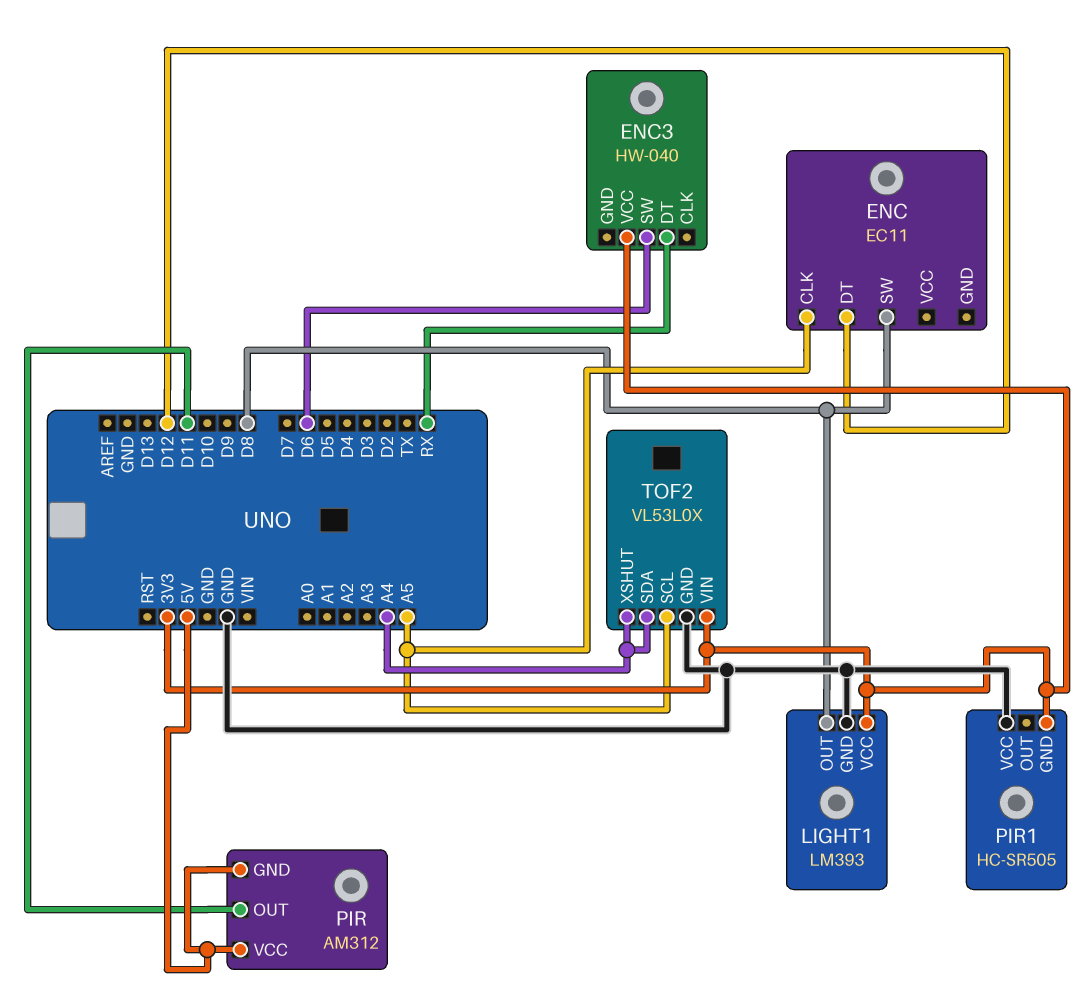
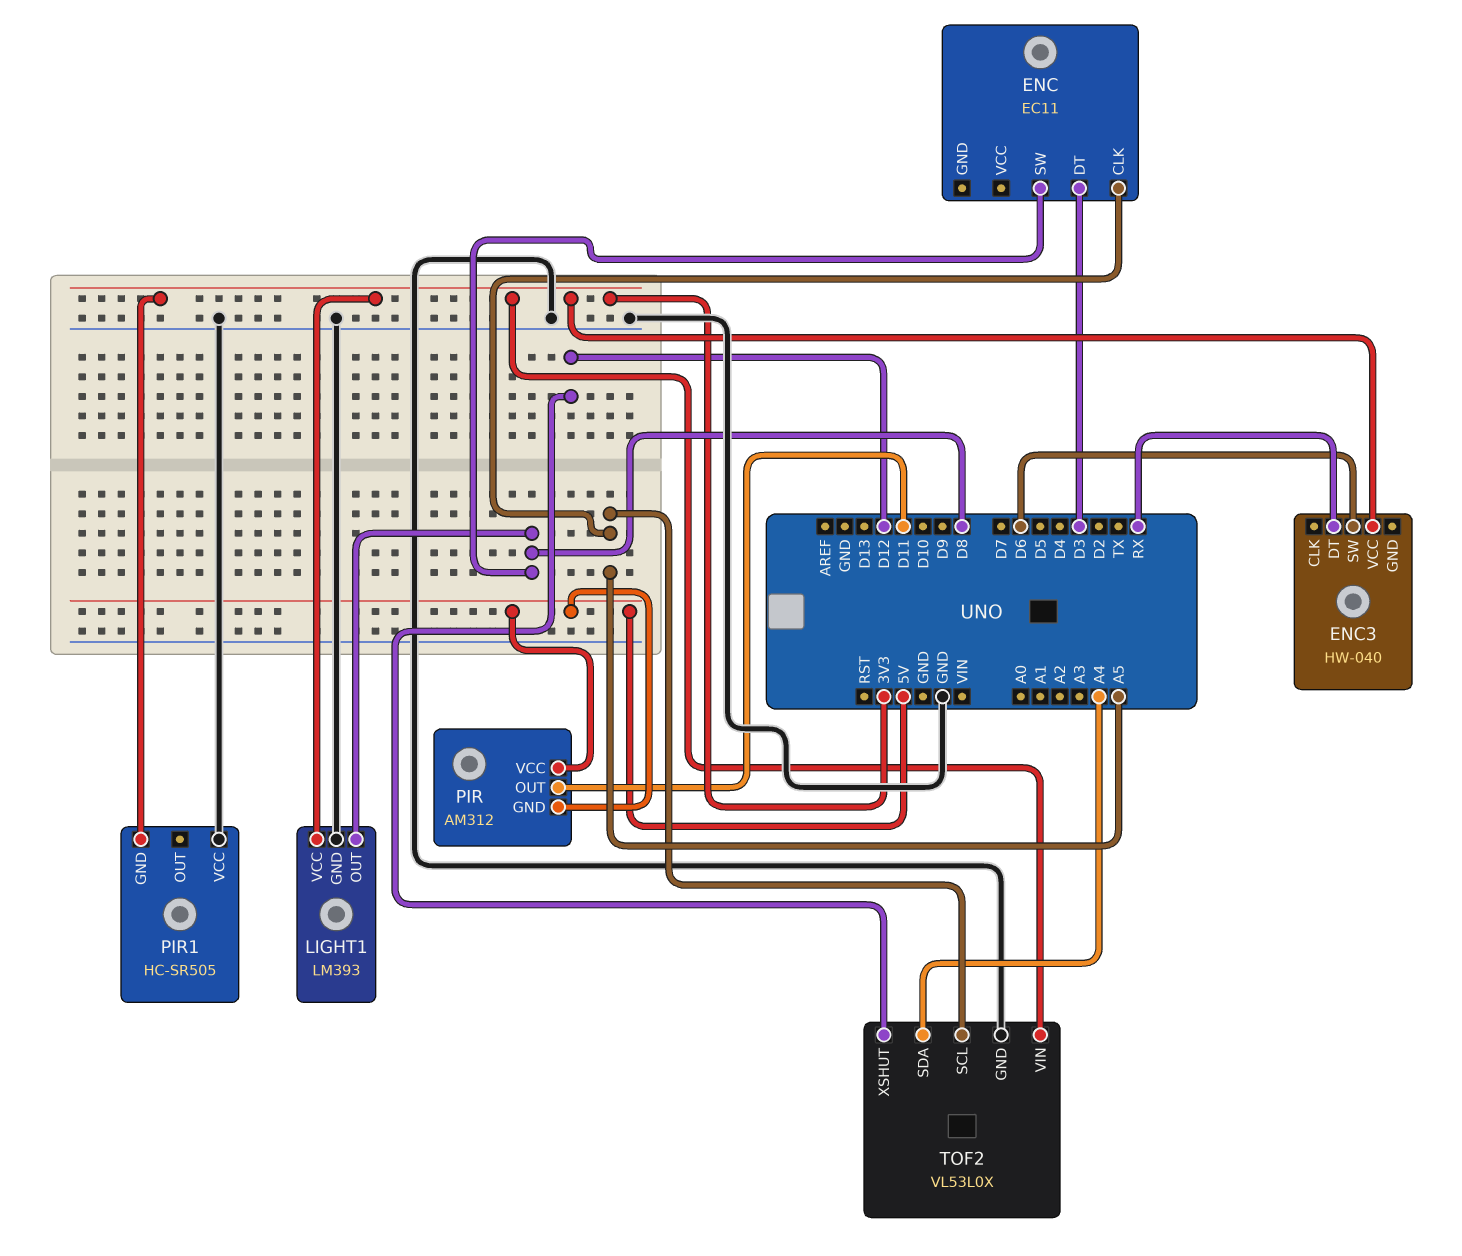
ENC pin DT: D12 -> D3
TOF2 pin XSHUT: A4 -> D12

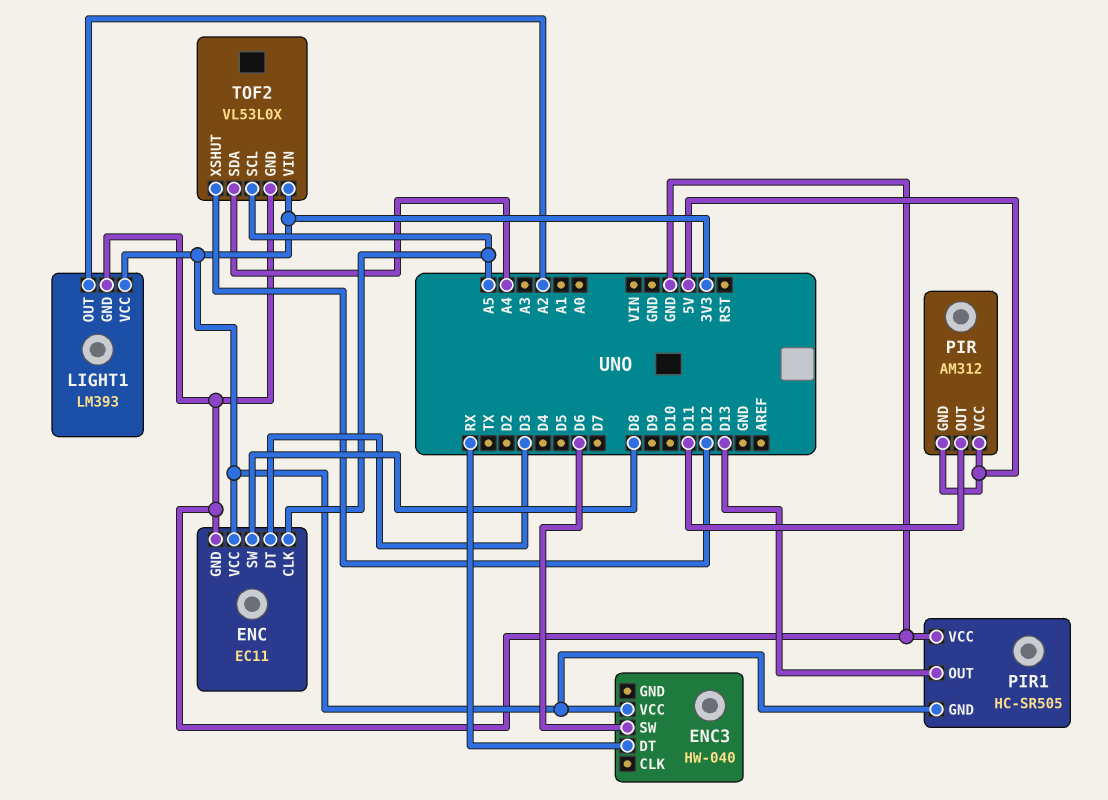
ENC pin GND: none -> GND
ENC pin VCC: none -> 3V3
LIGHT1 pin OUT: D8 -> A2
PIR1 pin OUT: none -> D13

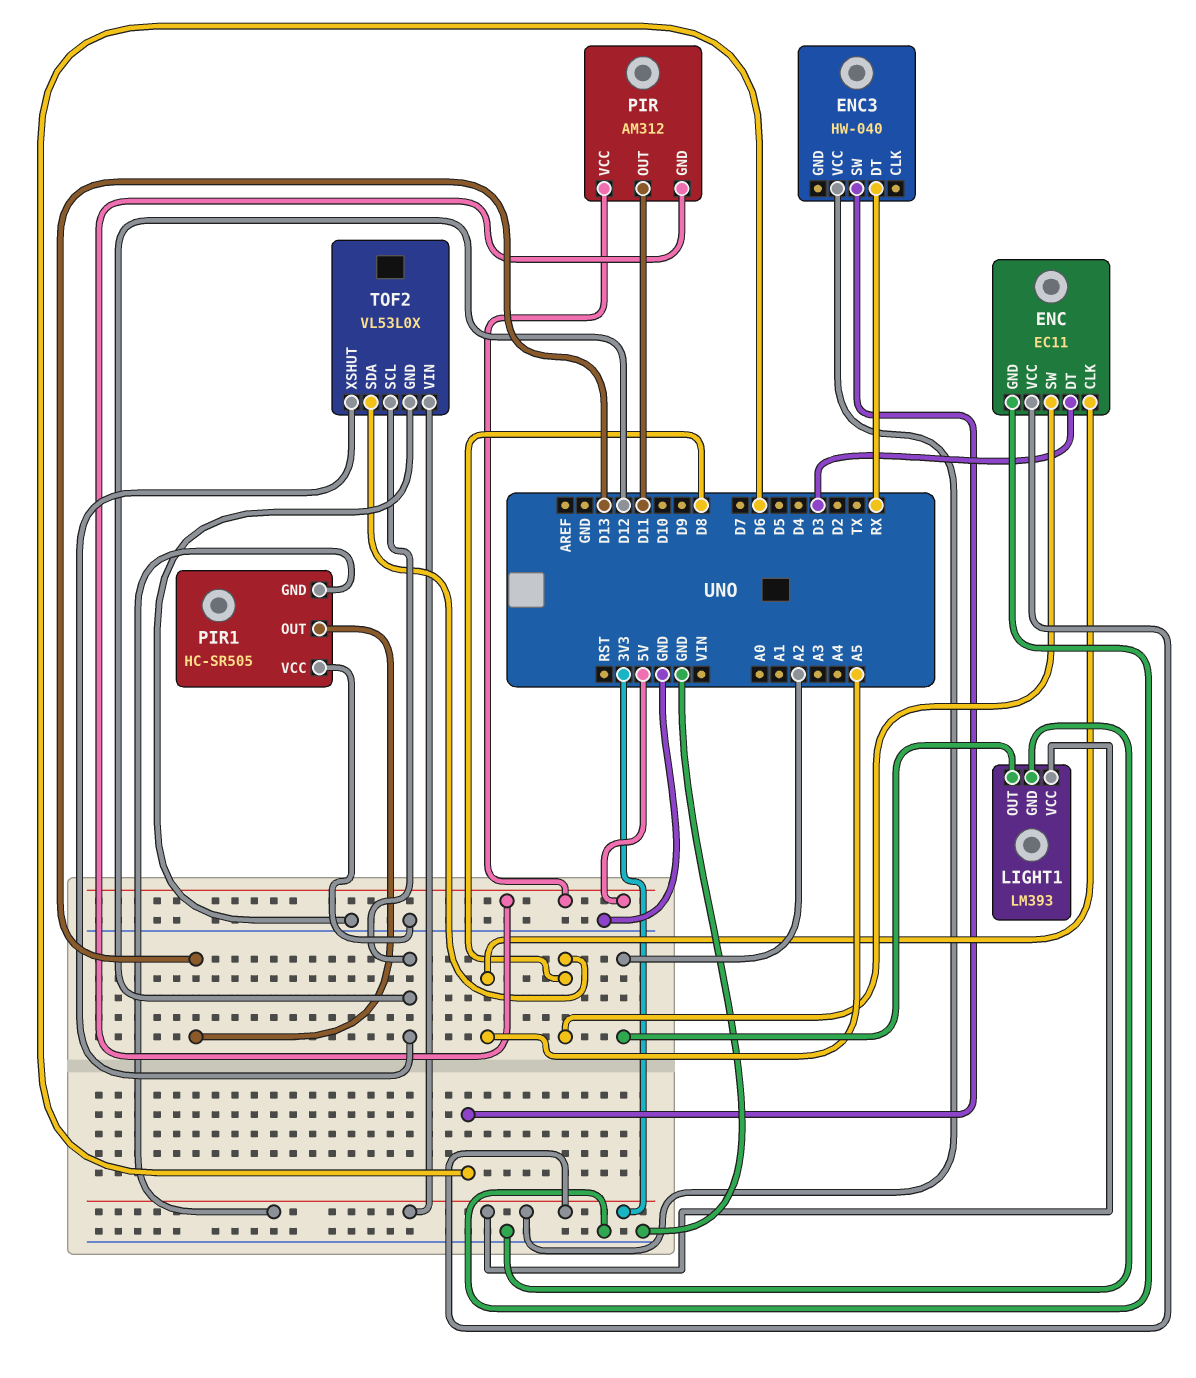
TOF2 pin SCL: A5 -> D12
TOF2 pin SDA: A4 -> D8

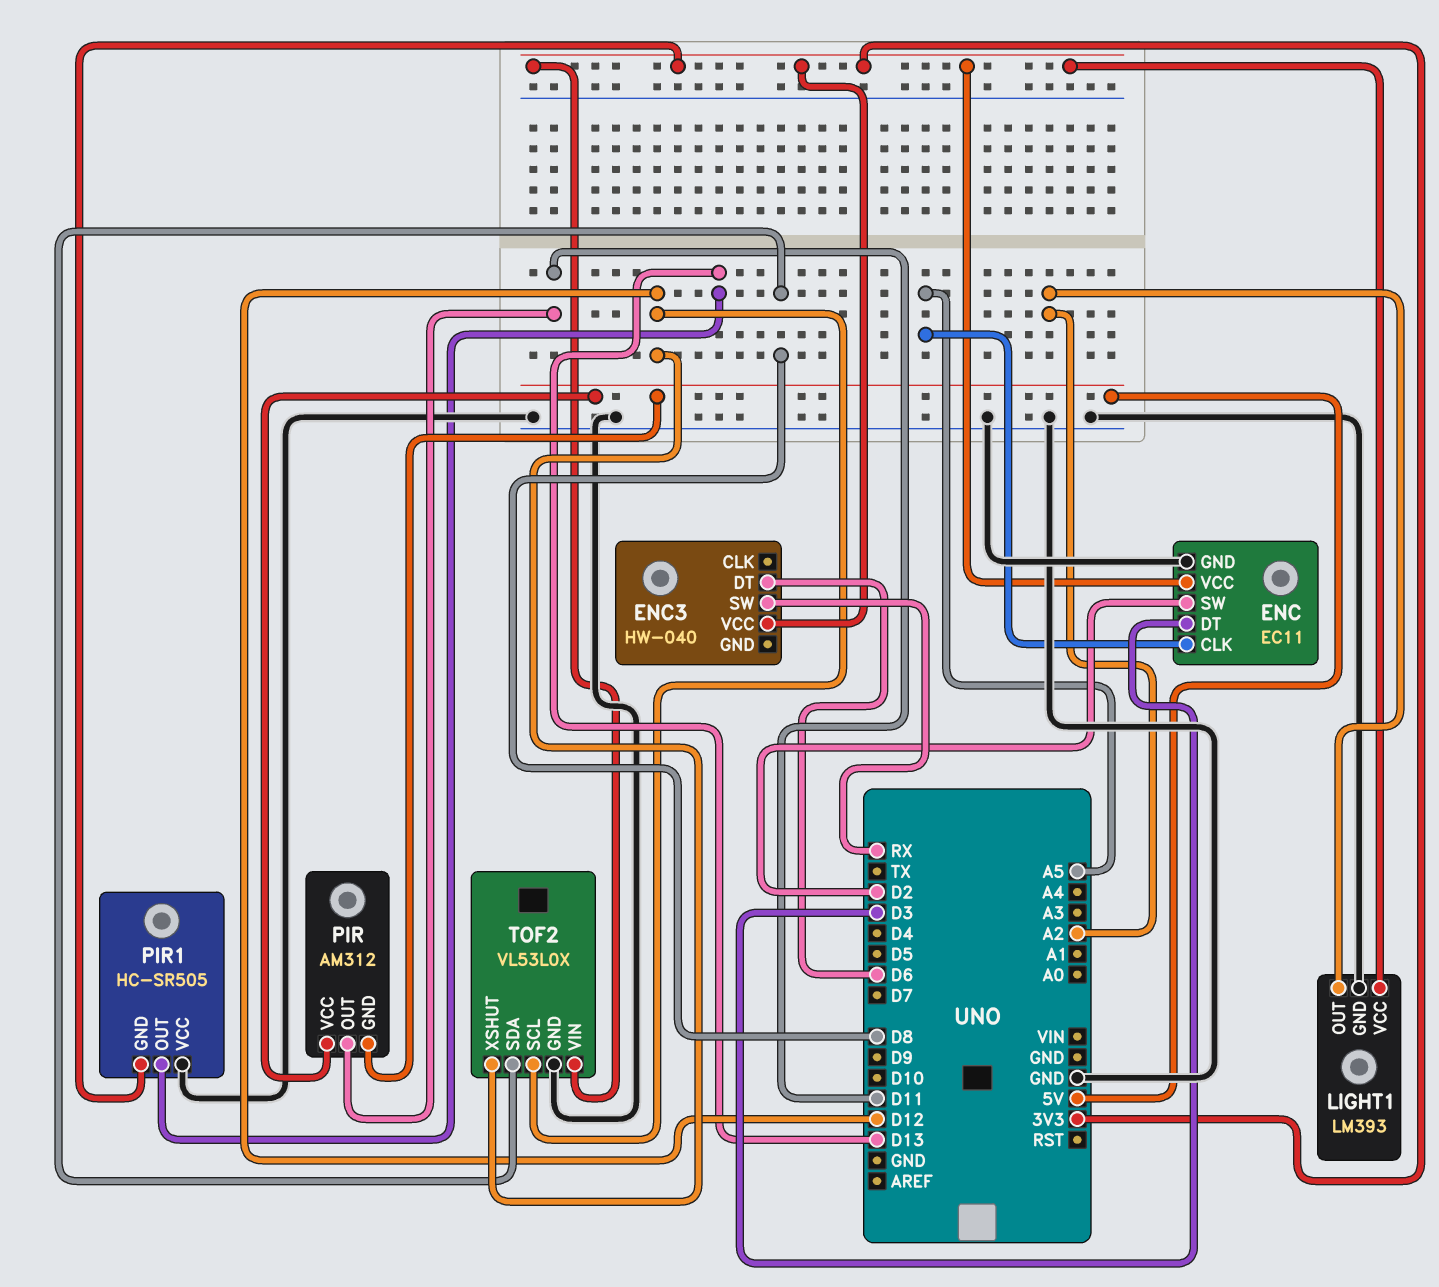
ENC pin SW: D8 -> D2
ENC3 pin DT: RX -> D6
ENC3 pin SW: D6 -> RX

